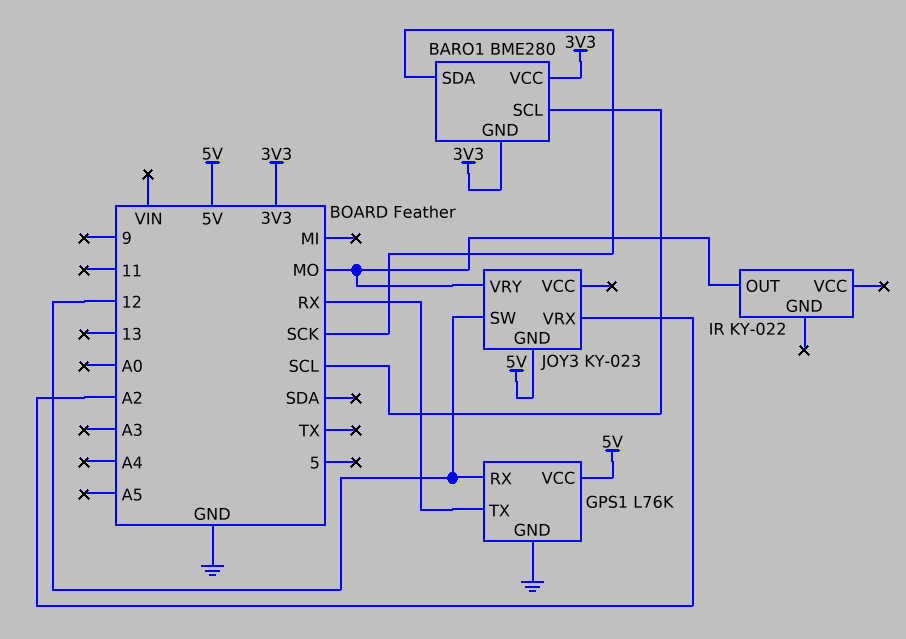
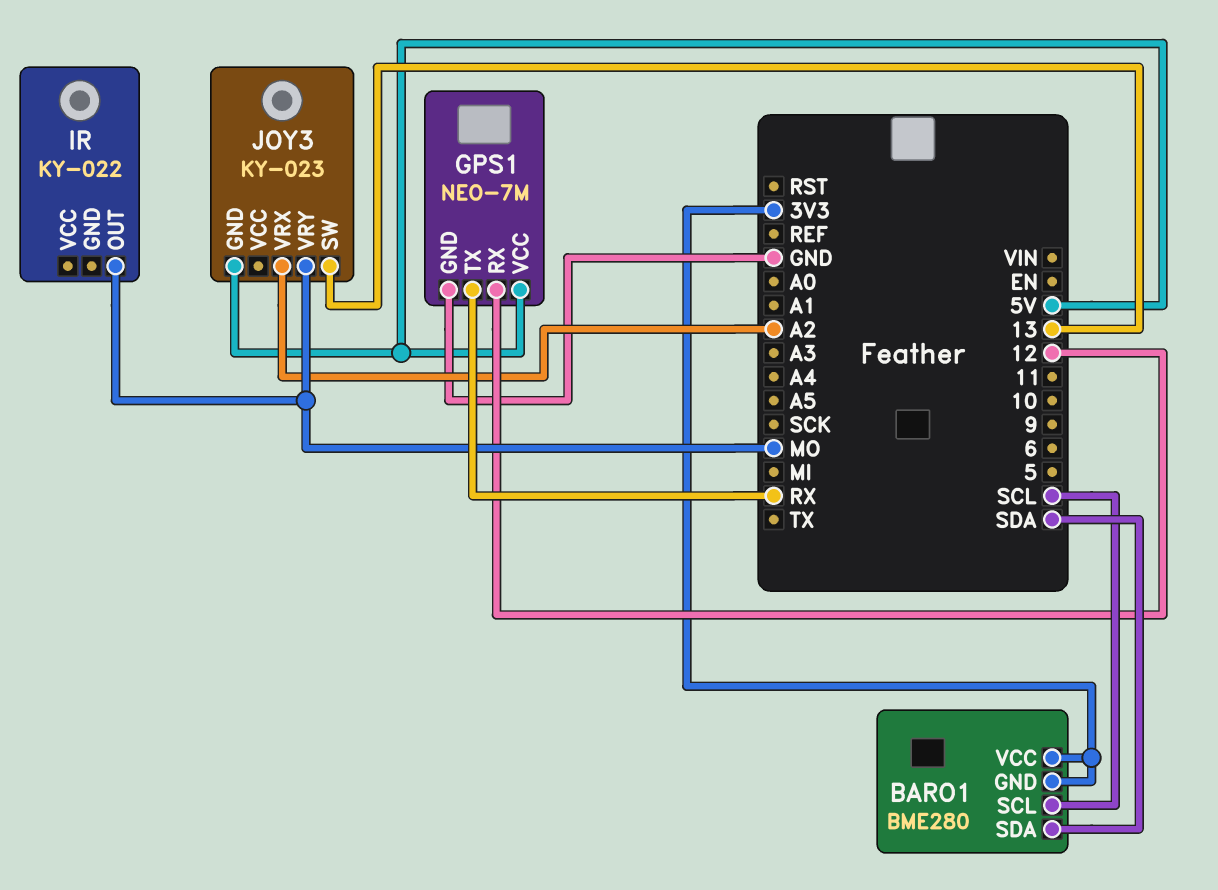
BARO1 pin SDA: SCK -> SDA
GPS1: L76K -> NEO-7M
JOY3 pin SW: 12 -> 13

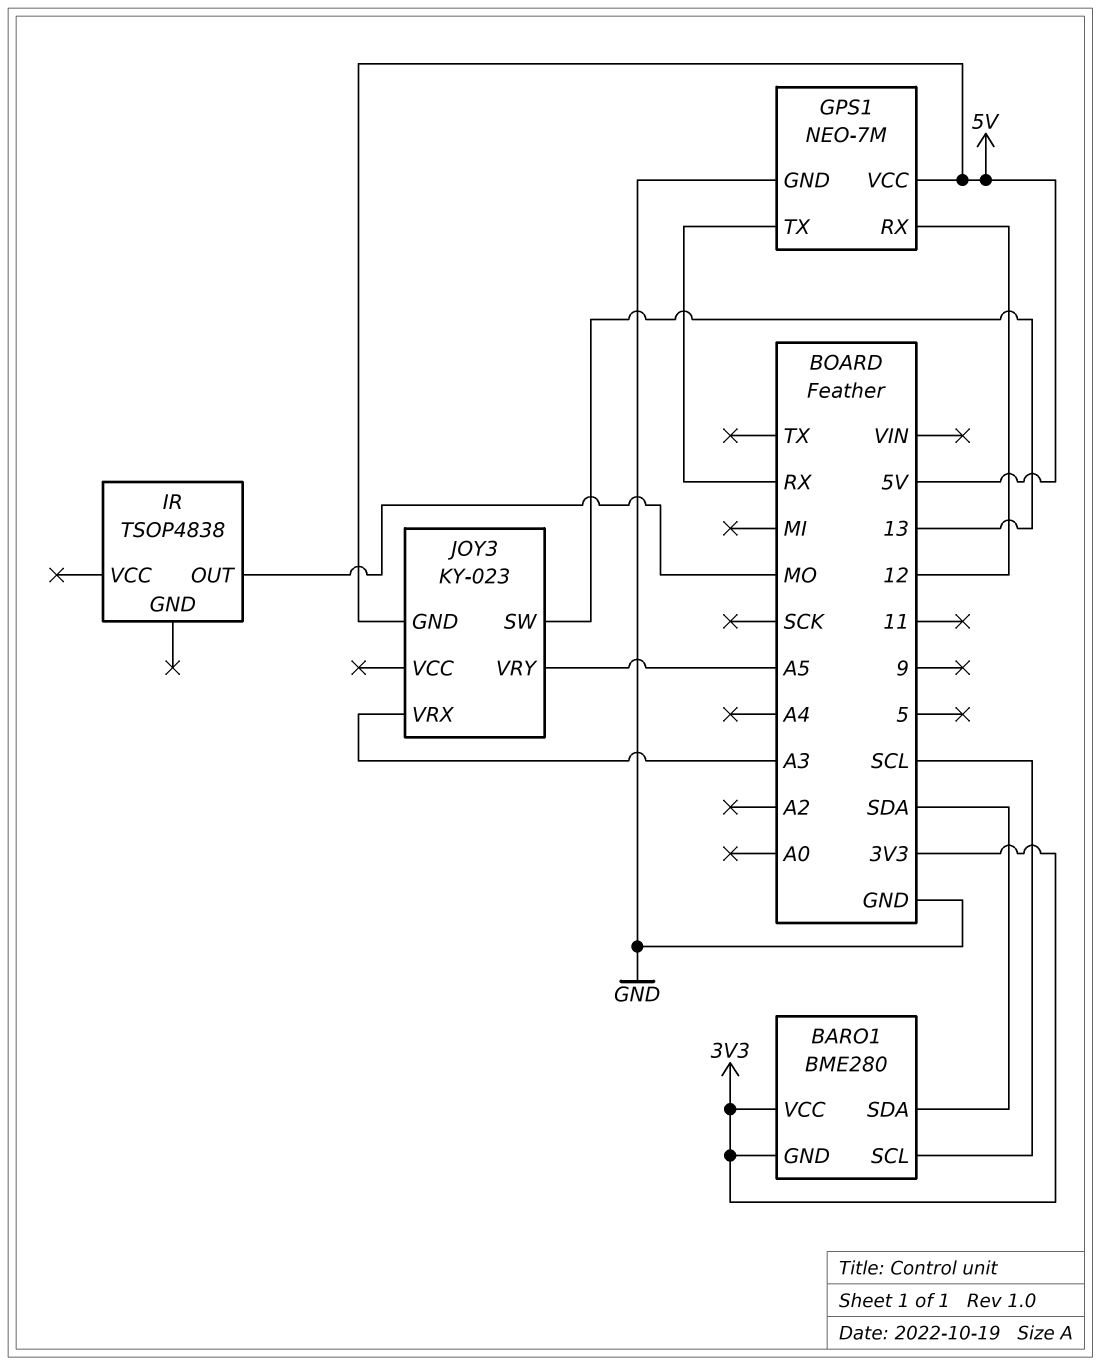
IR: KY-022 -> TSOP4838
JOY3 pin VRX: A2 -> A3
JOY3 pin VRY: MO -> A5

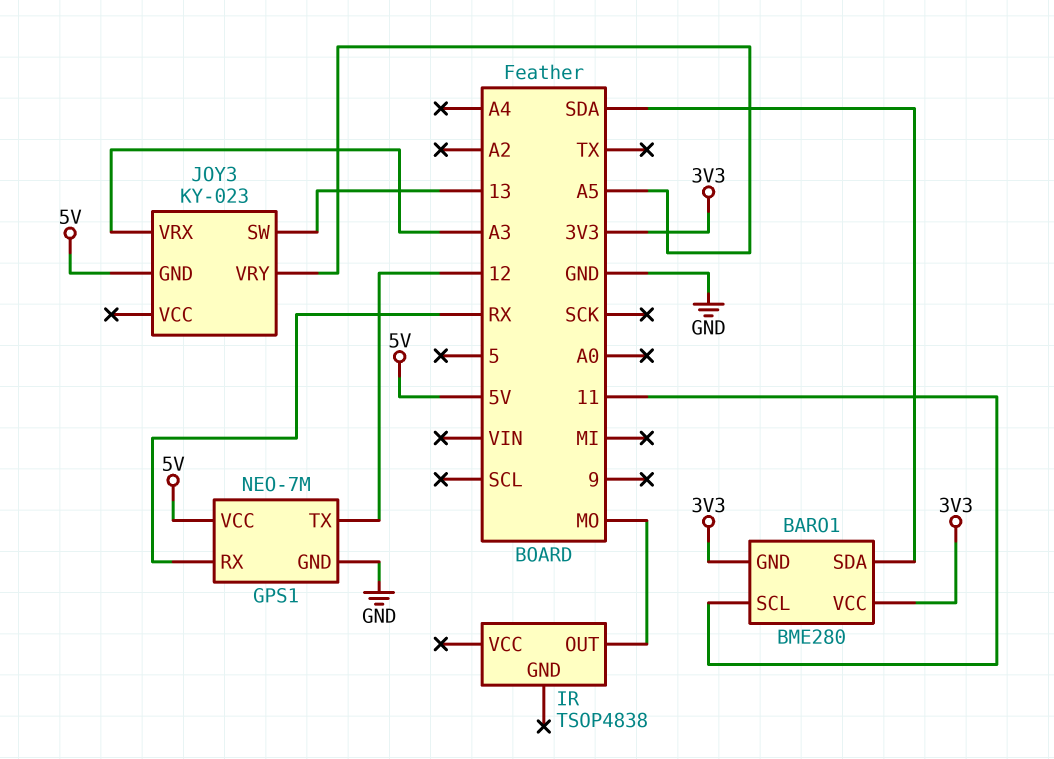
BARO1 pin SCL: SCL -> 11
GPS1 pin RX: 12 -> RX
GPS1 pin TX: RX -> 12

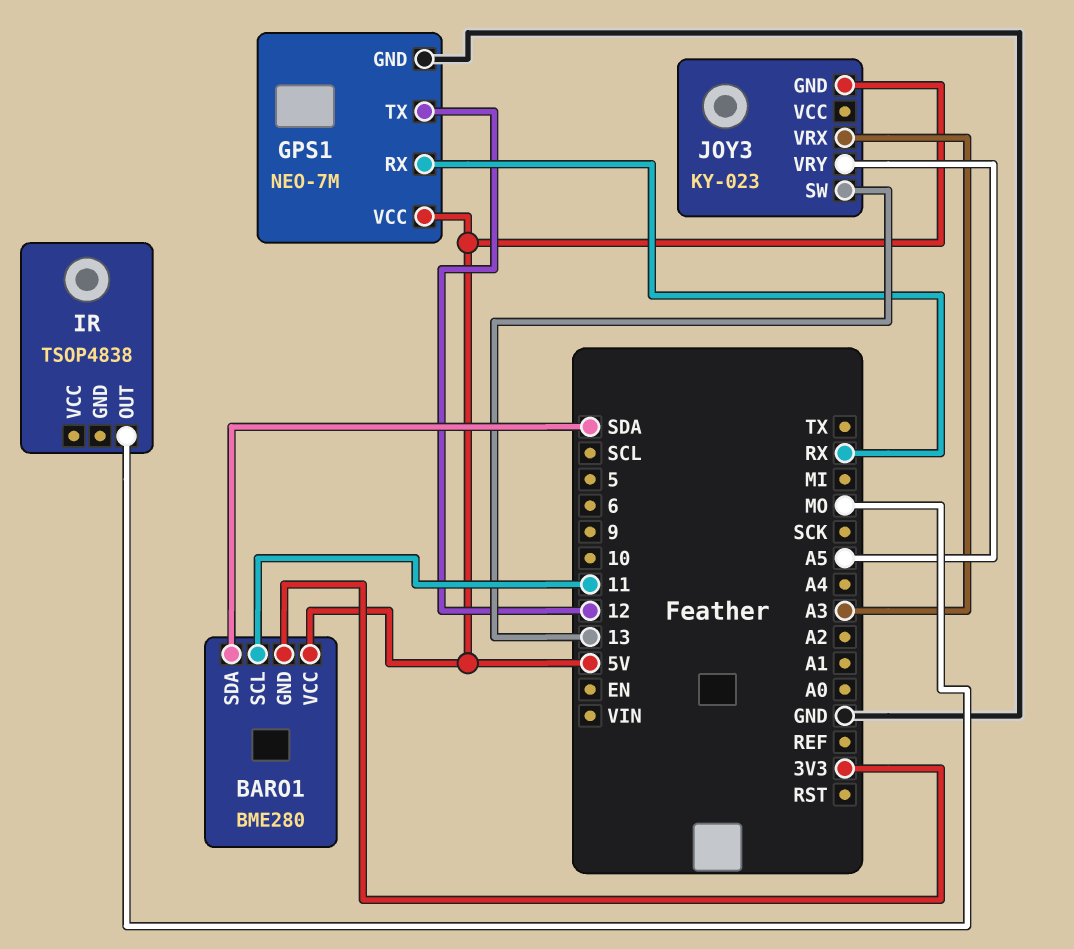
BARO1 pin VCC: 3V3 -> 5V

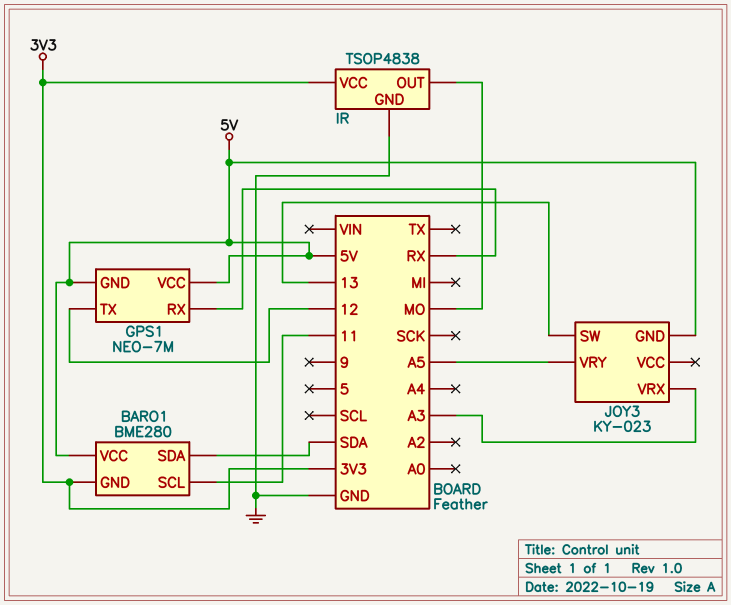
GPS1 pin GND: GND -> 5V
IR pin GND: none -> GND
IR pin VCC: none -> 3V3

